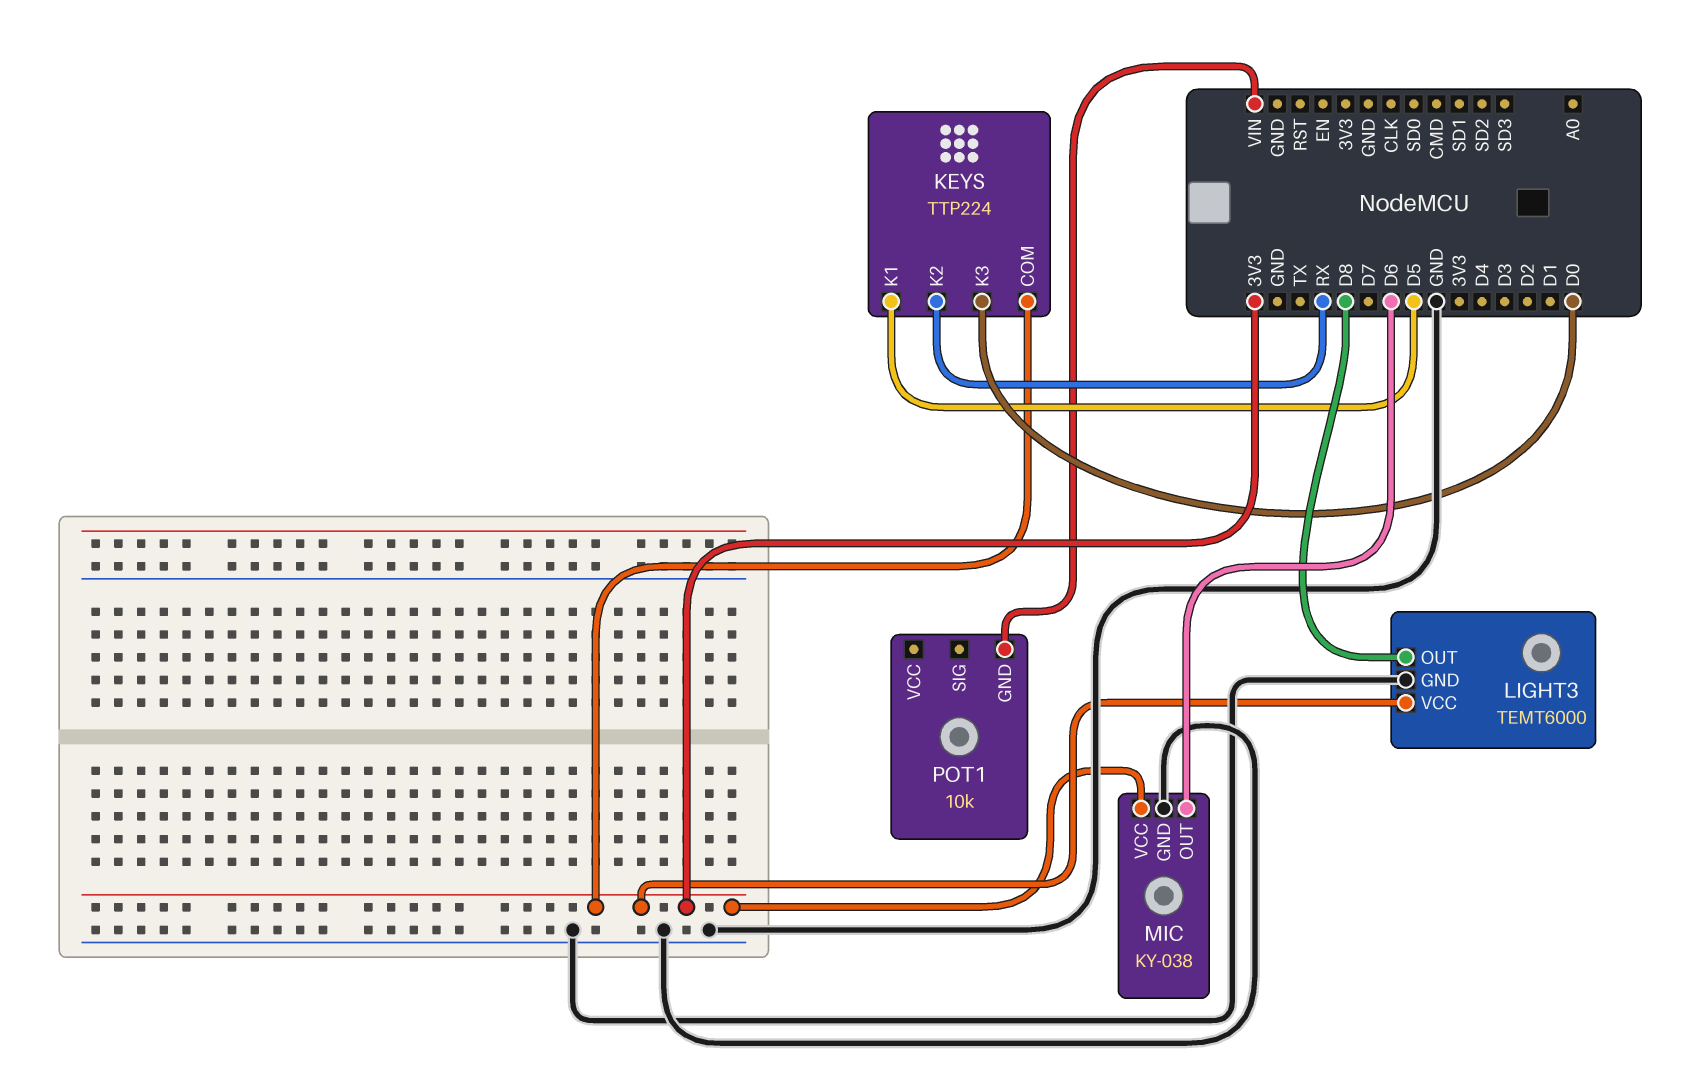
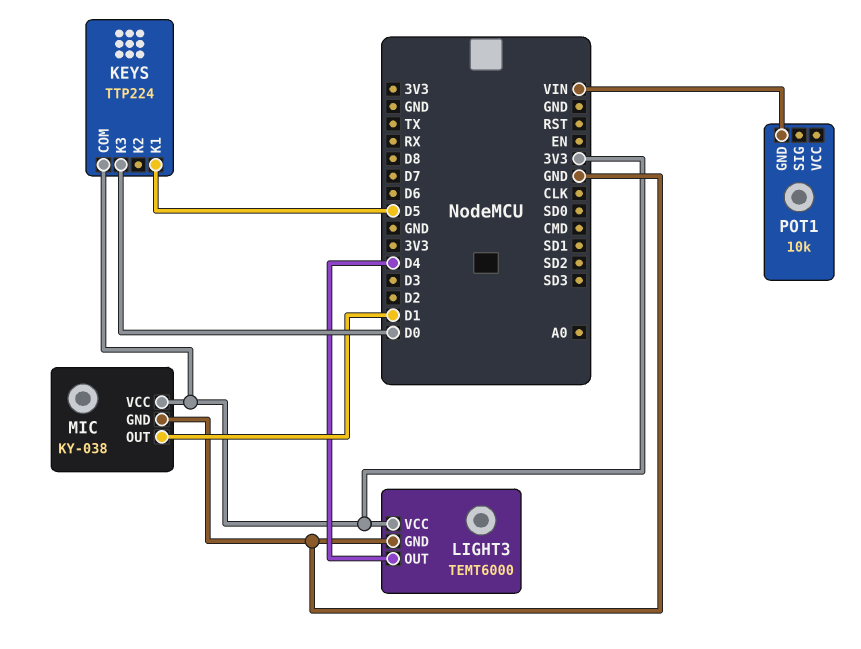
KEYS pin K2: RX -> none
LIGHT3 pin OUT: D8 -> D4
MIC pin OUT: D6 -> D1

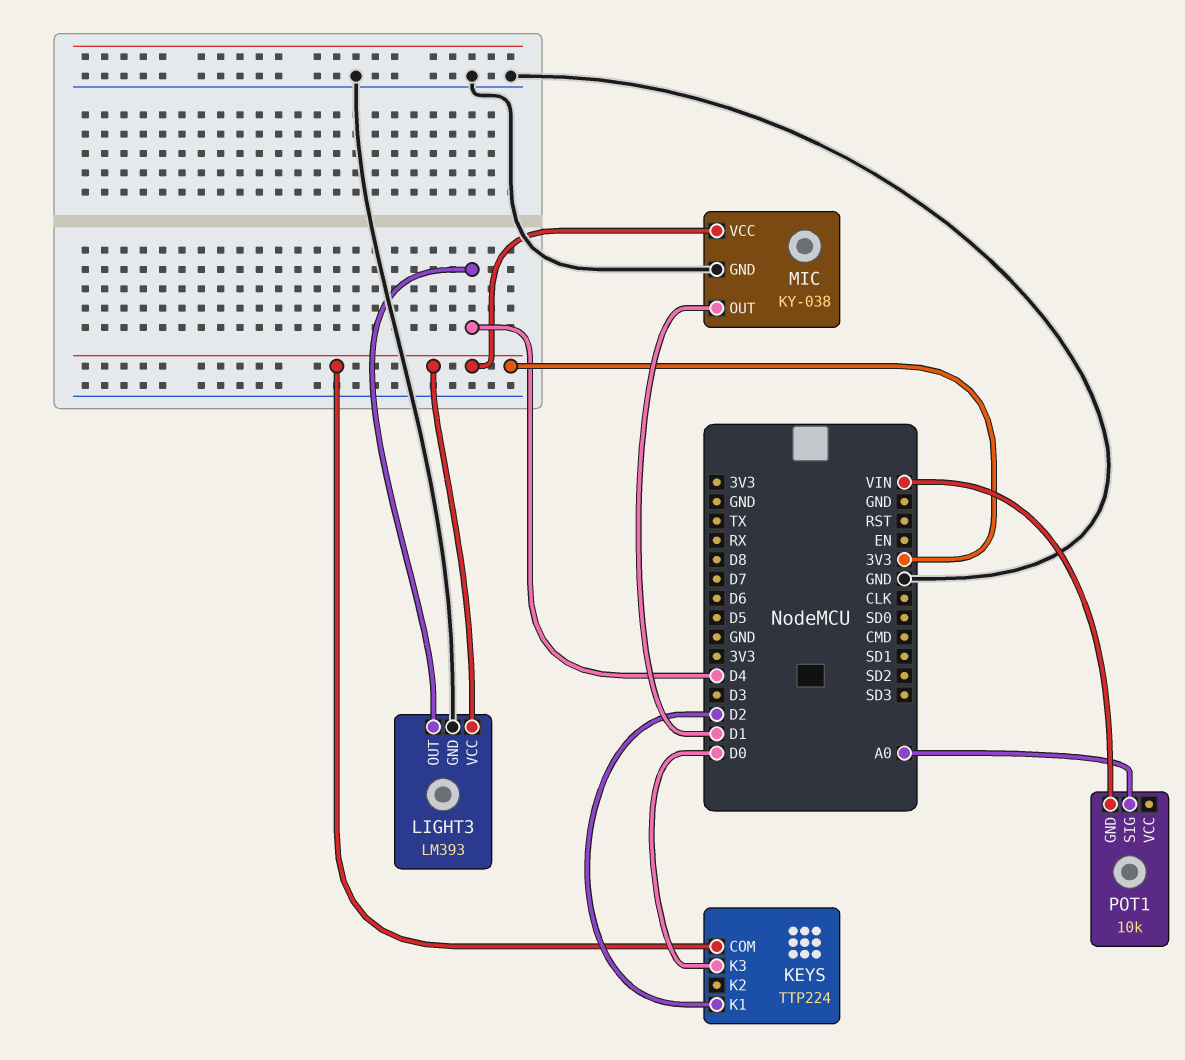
KEYS pin K1: D5 -> D2
LIGHT3: TEMT6000 -> LM393
POT1 pin SIG: none -> A0

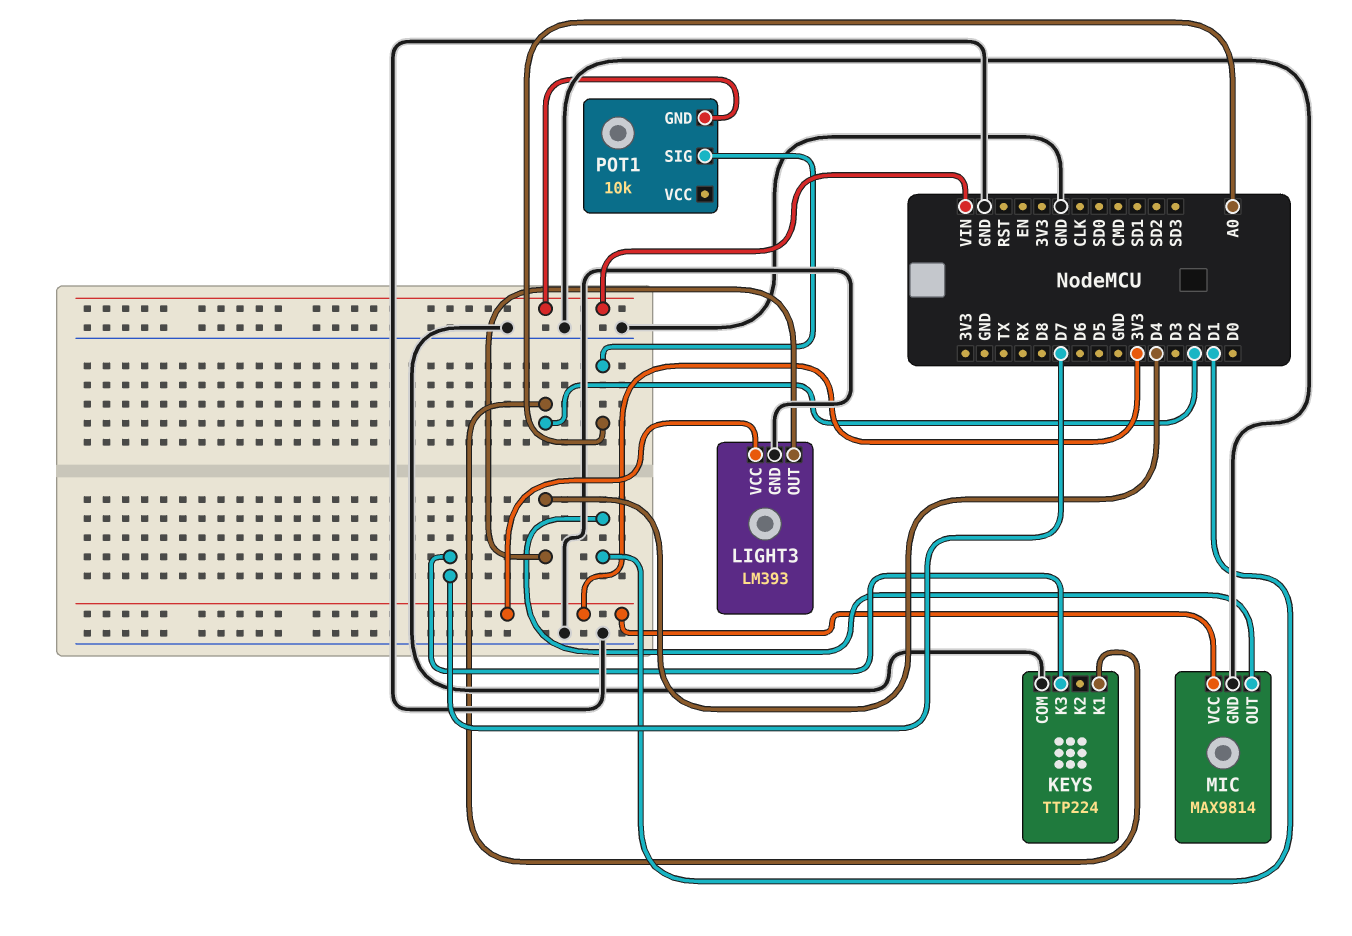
KEYS pin COM: 3V3 -> GND
KEYS pin K3: D0 -> D7
MIC: KY-038 -> MAX9814

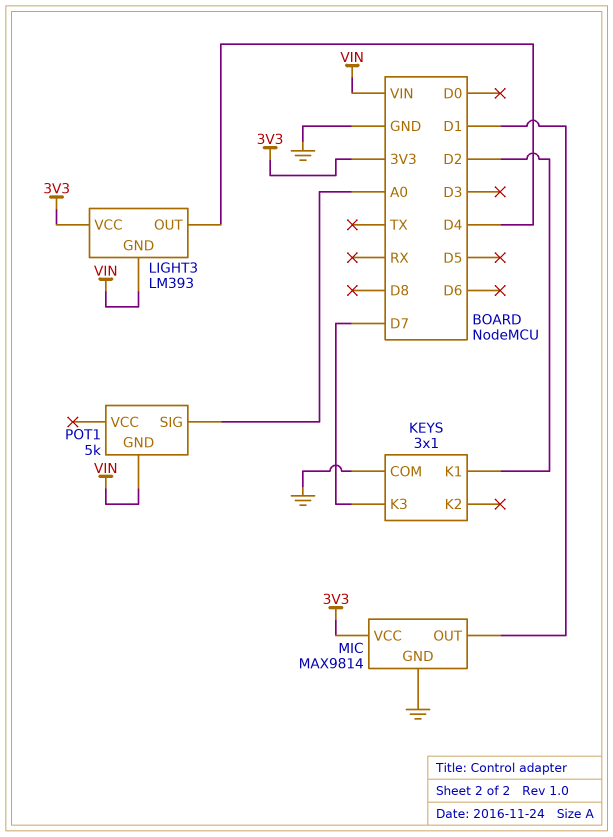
KEYS: TTP224 -> 3x1
LIGHT3 pin GND: GND -> VIN
POT1: 10k -> 5k

